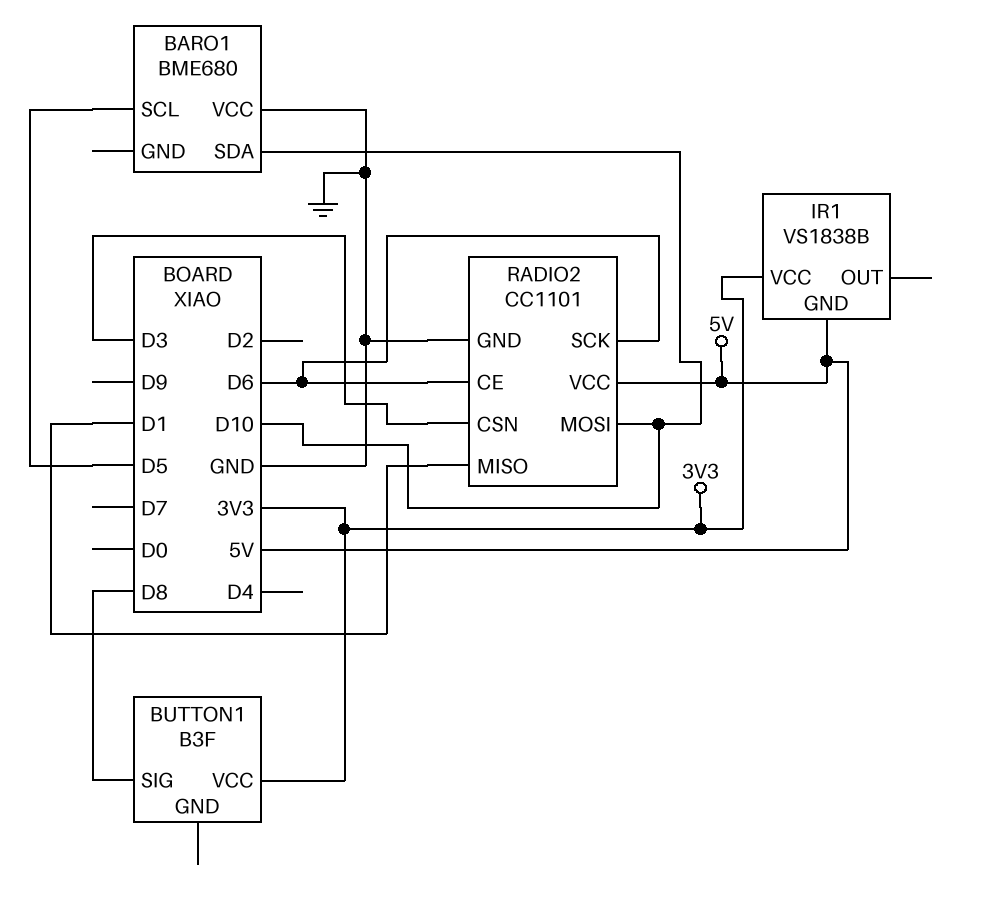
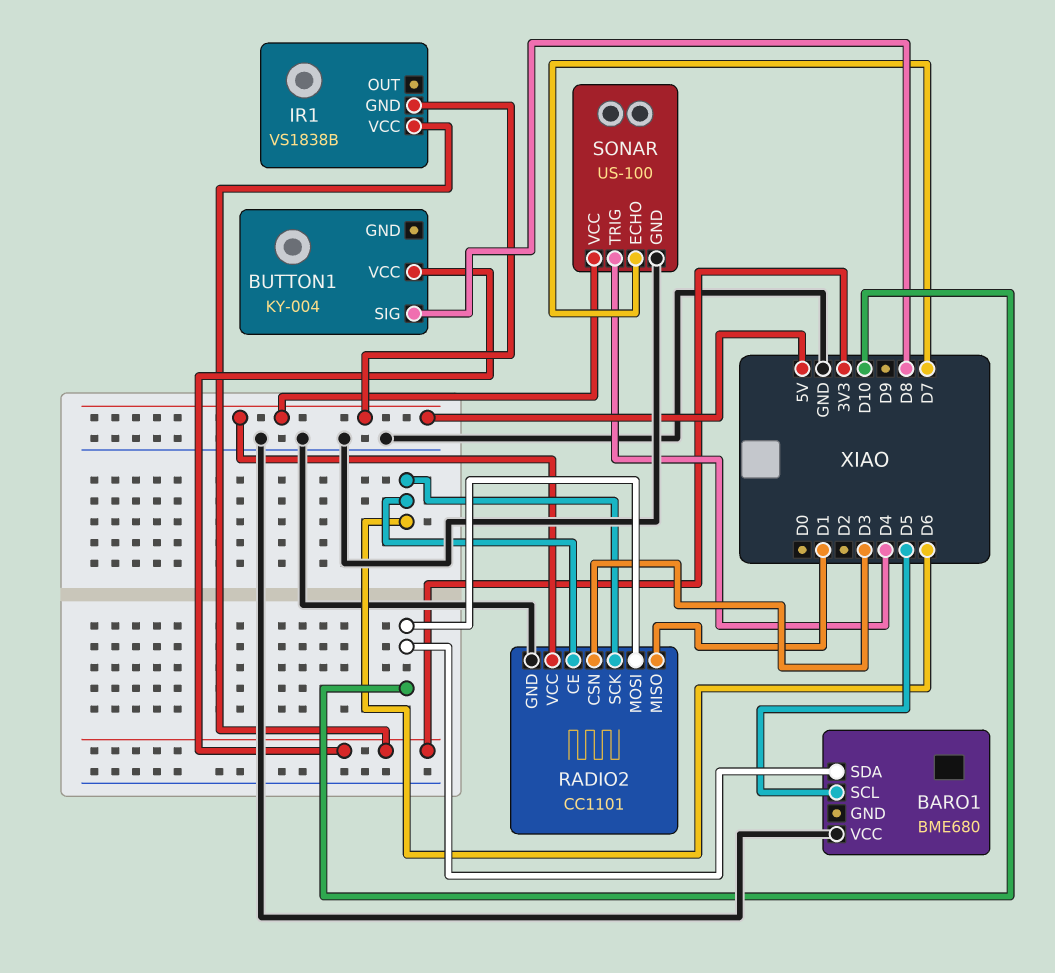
BUTTON1: B3F -> KY-004
SONAR: none -> US-100
SONAR pin ECHO: none -> D7
SONAR pin GND: none -> GND
SONAR pin TRIG: none -> D4
SONAR pin VCC: none -> 5V

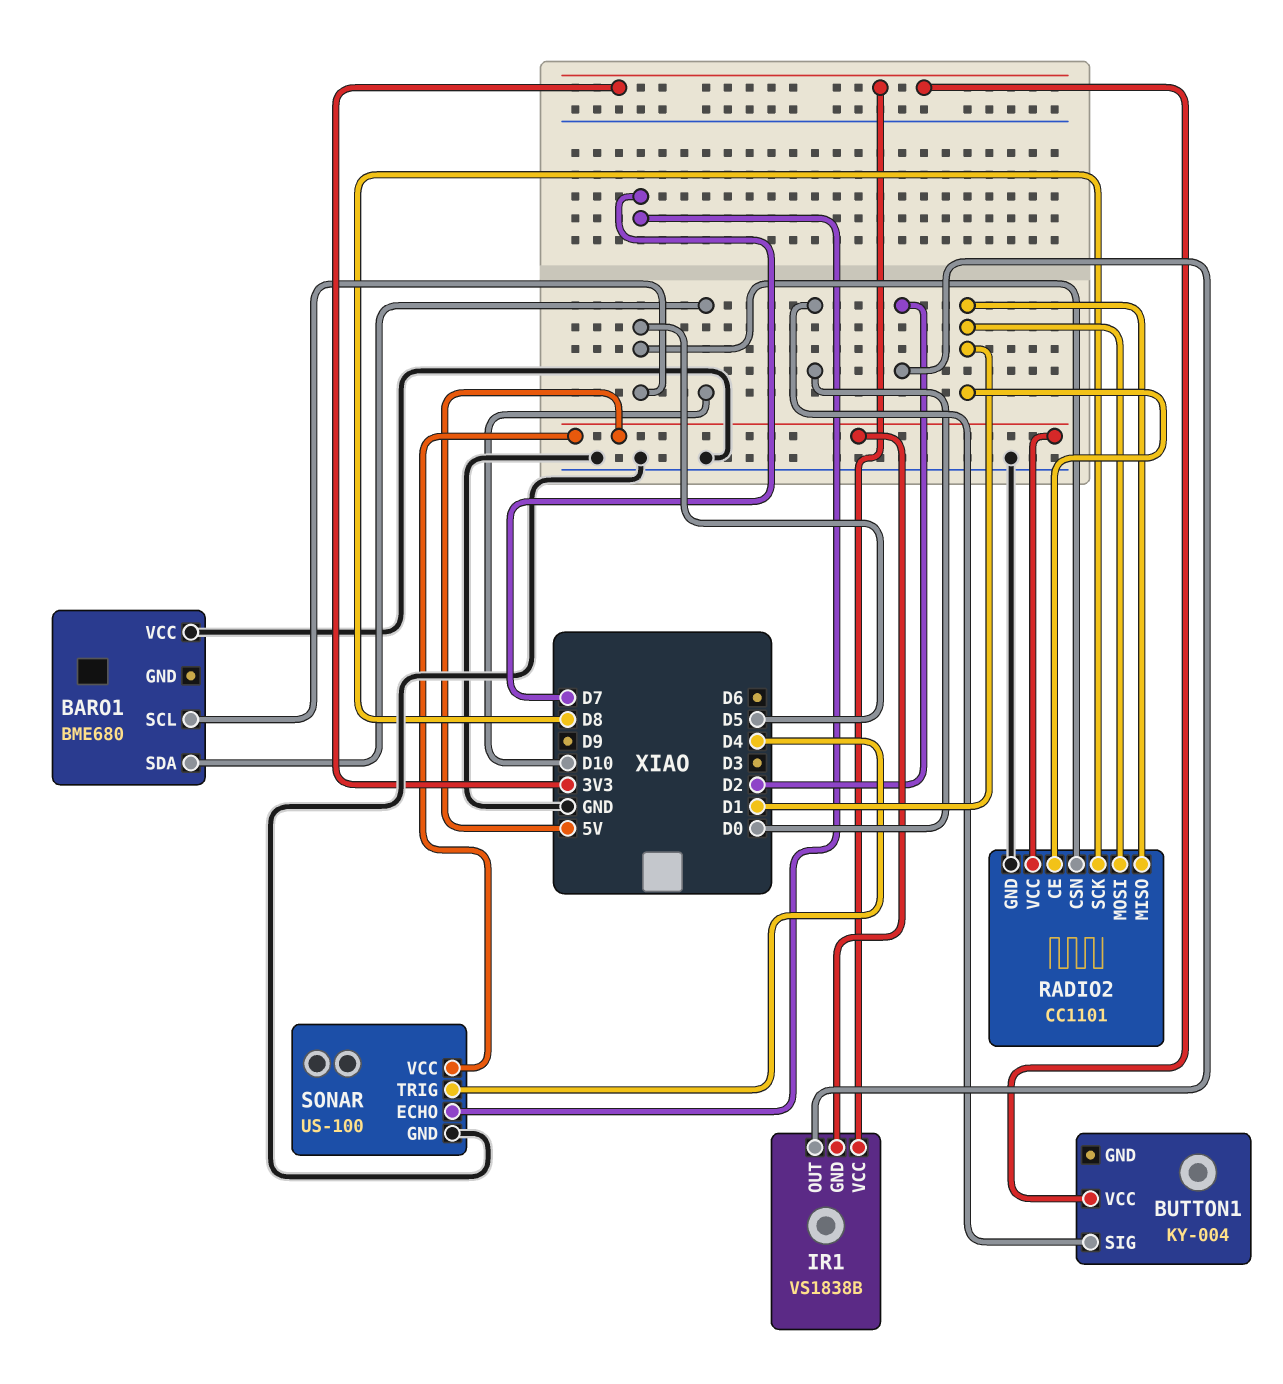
BUTTON1 pin SIG: D8 -> D0
IR1 pin OUT: none -> D2
RADIO2 pin CE: D6 -> D1
RADIO2 pin CSN: D3 -> D5
RADIO2 pin MOSI: D10 -> D1
RADIO2 pin SCK: D6 -> D8

